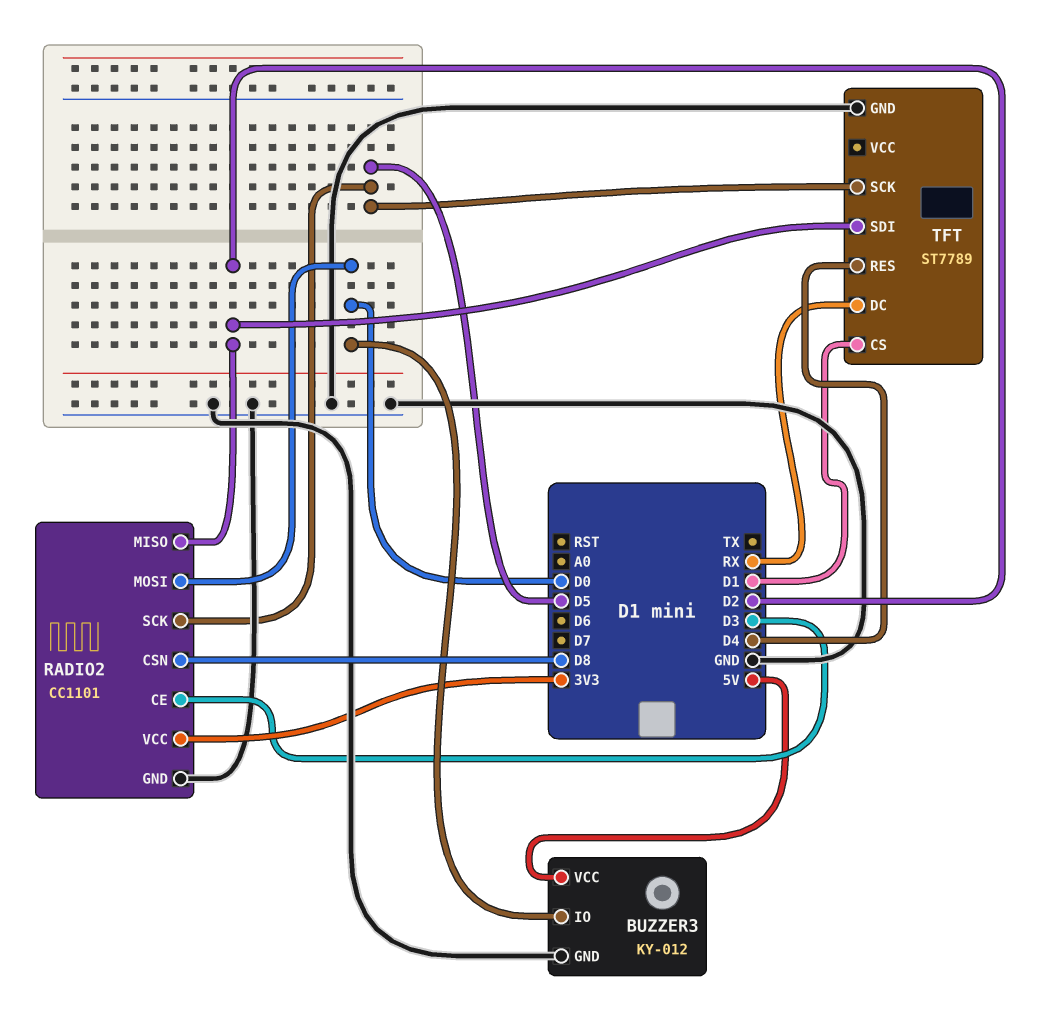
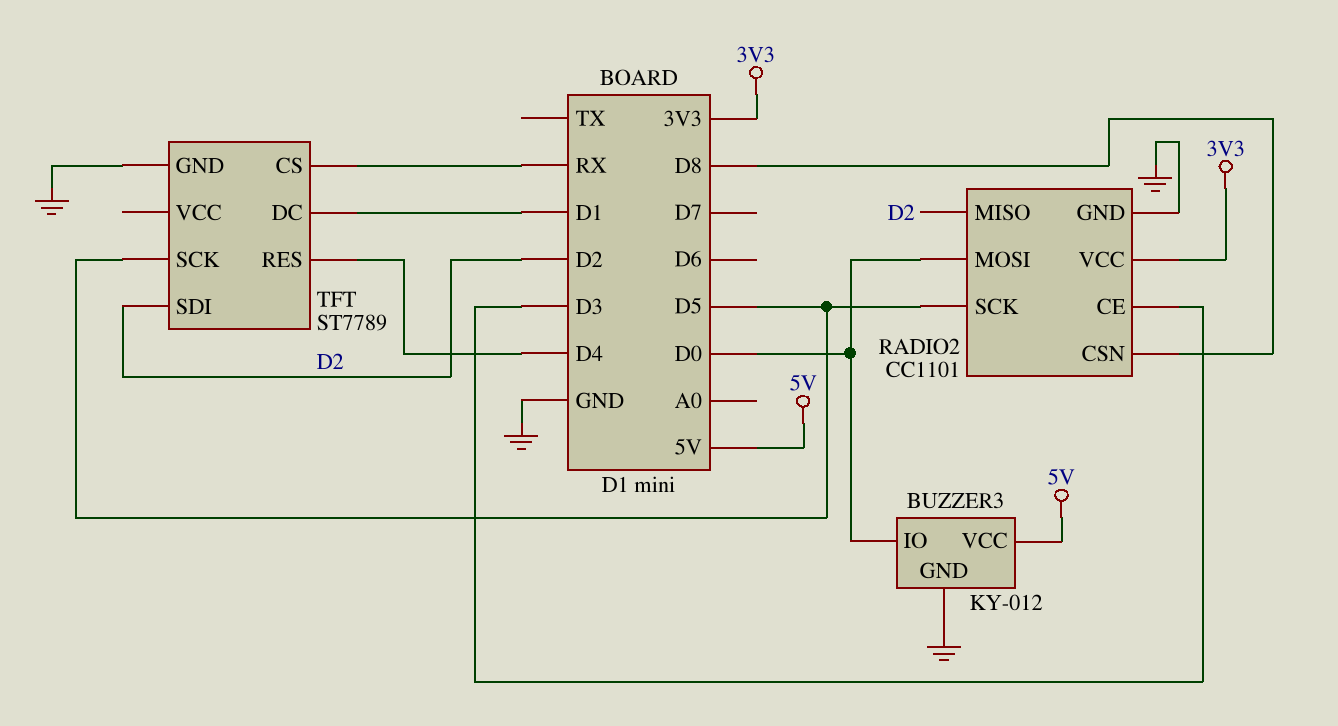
TFT pin CS: D1 -> RX
TFT pin DC: RX -> D1

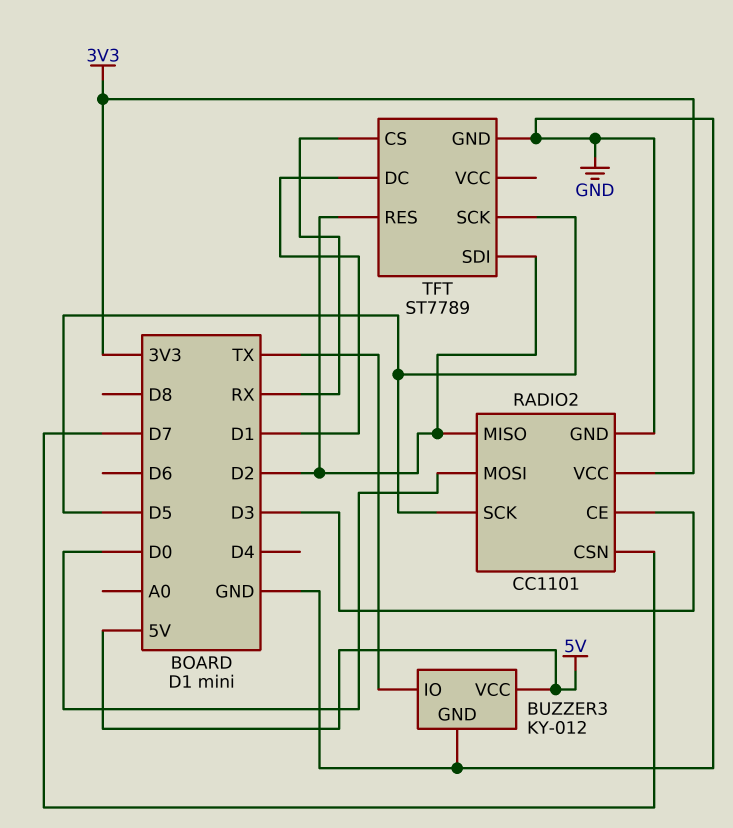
BUZZER3 pin IO: D0 -> TX
RADIO2 pin CSN: D8 -> D7
TFT pin RES: D4 -> D2

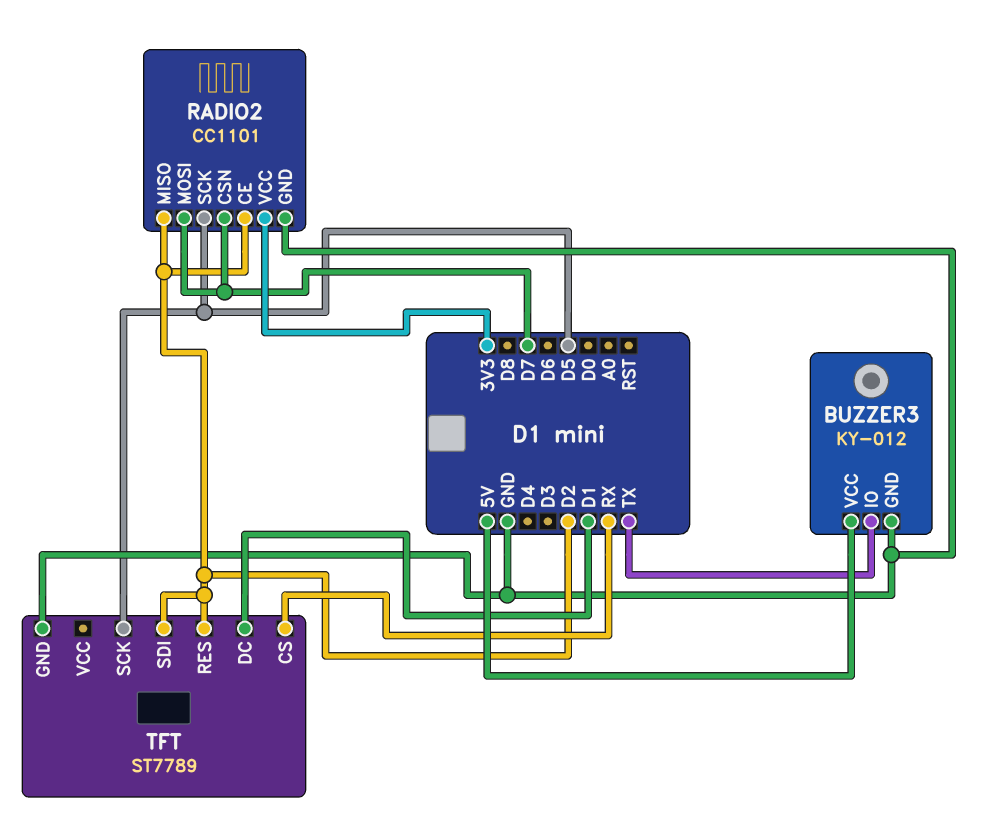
RADIO2 pin CE: D3 -> D2
RADIO2 pin MOSI: D0 -> D7

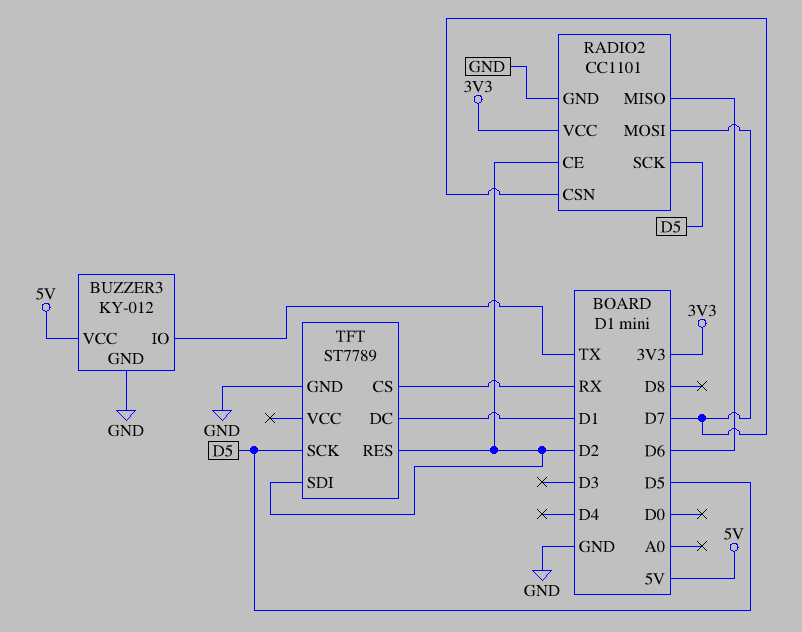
RADIO2 pin MISO: D2 -> D6

